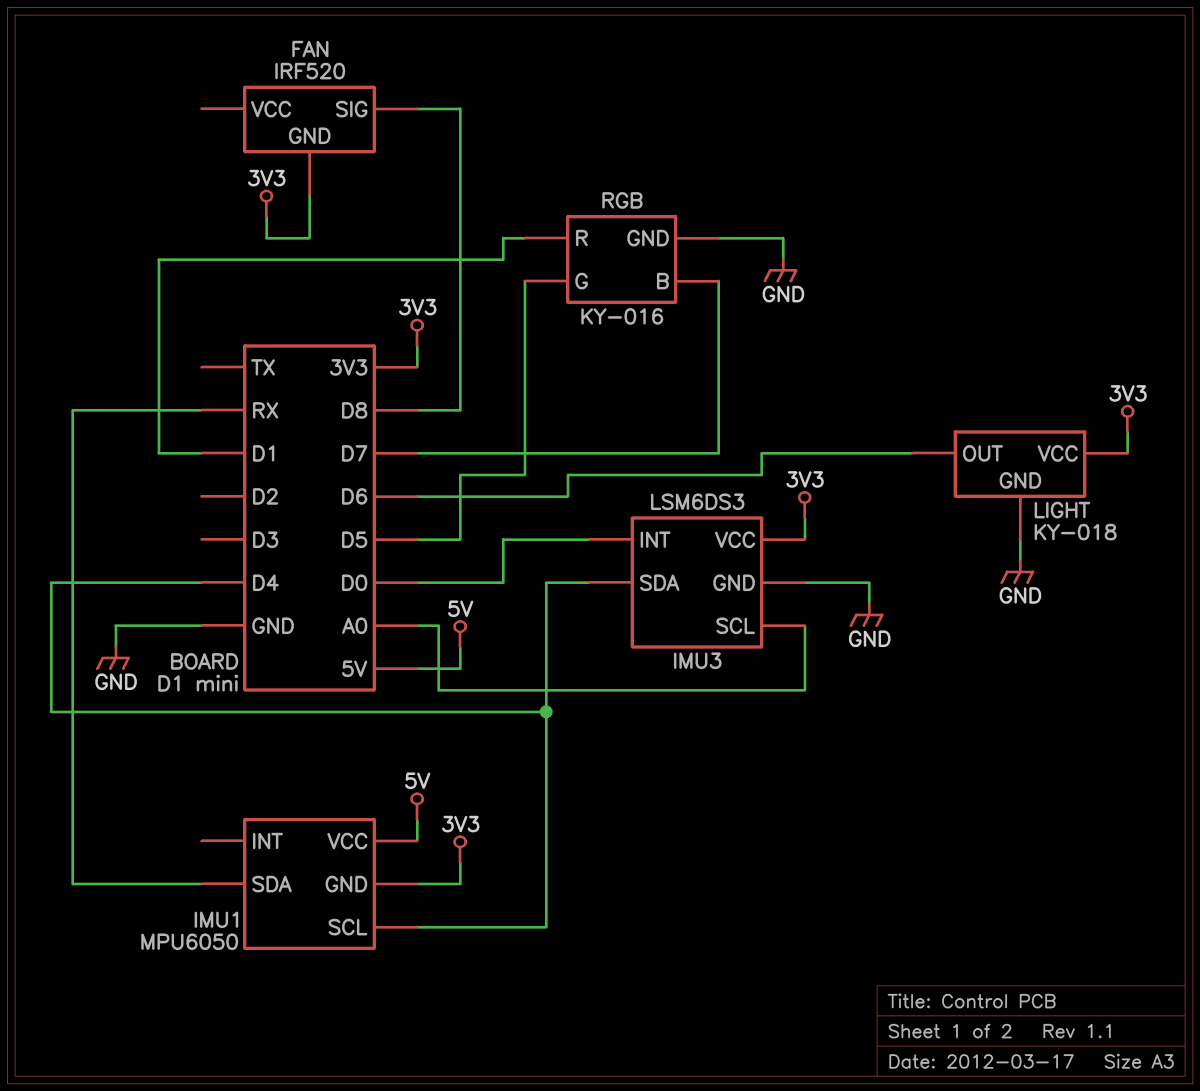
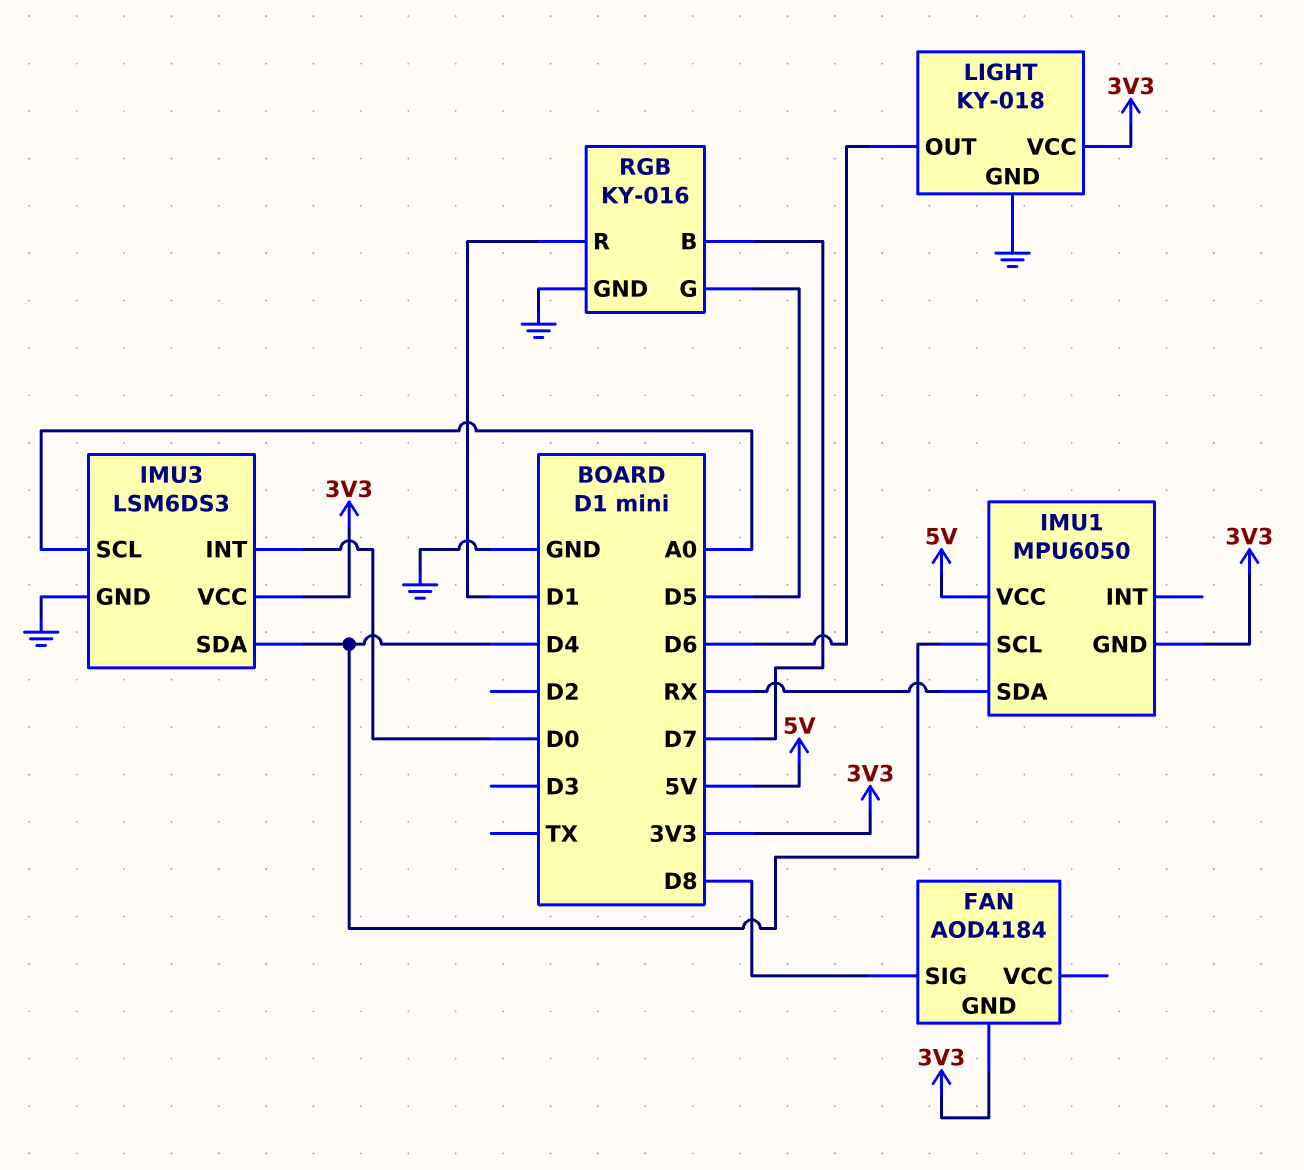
FAN: IRF520 -> AOD4184

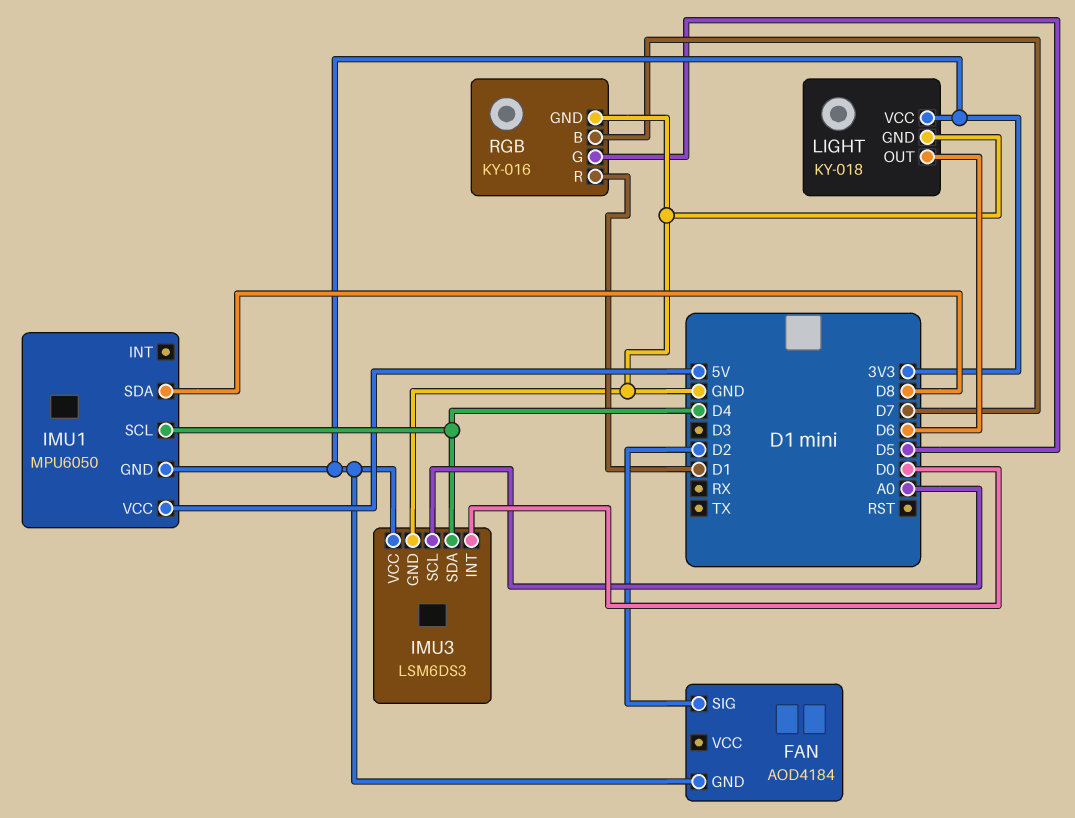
FAN pin SIG: D8 -> D2
IMU1 pin SDA: RX -> D8

